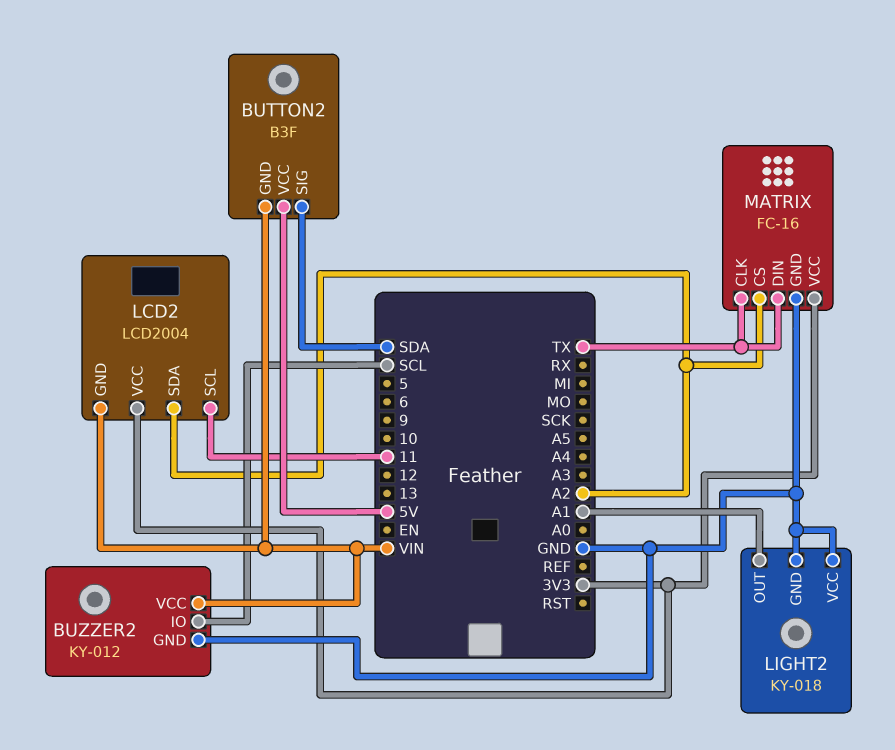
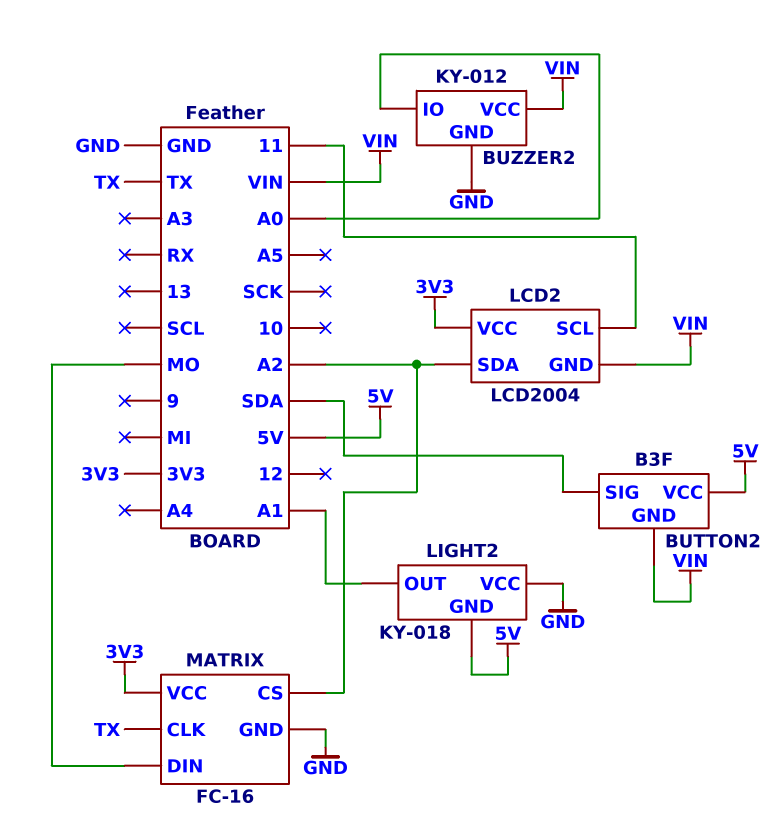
BUZZER2 pin IO: SCL -> A0
LIGHT2 pin GND: GND -> 5V
MATRIX pin DIN: TX -> MO

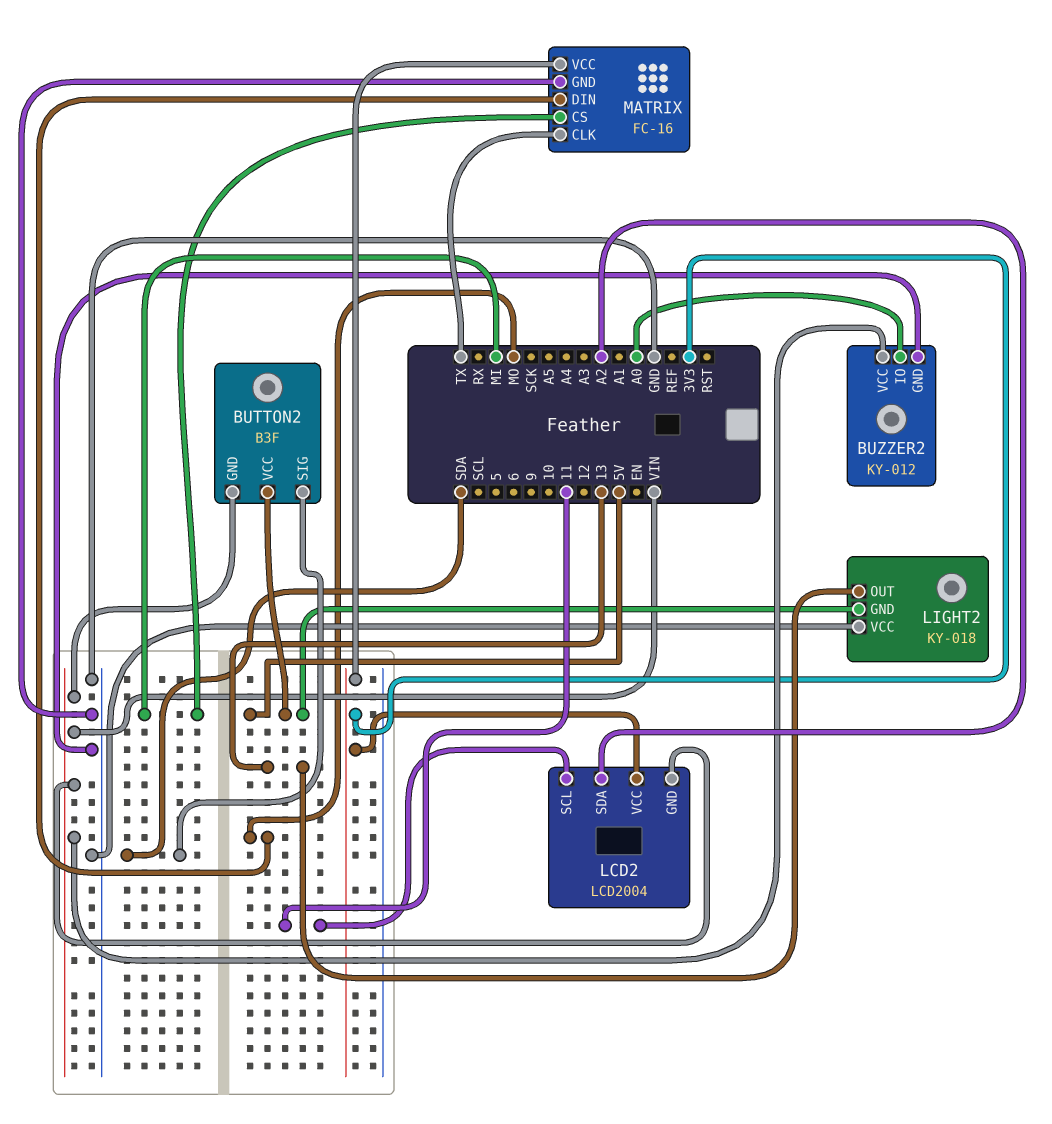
LIGHT2 pin OUT: A1 -> 13
MATRIX pin CS: A2 -> MI

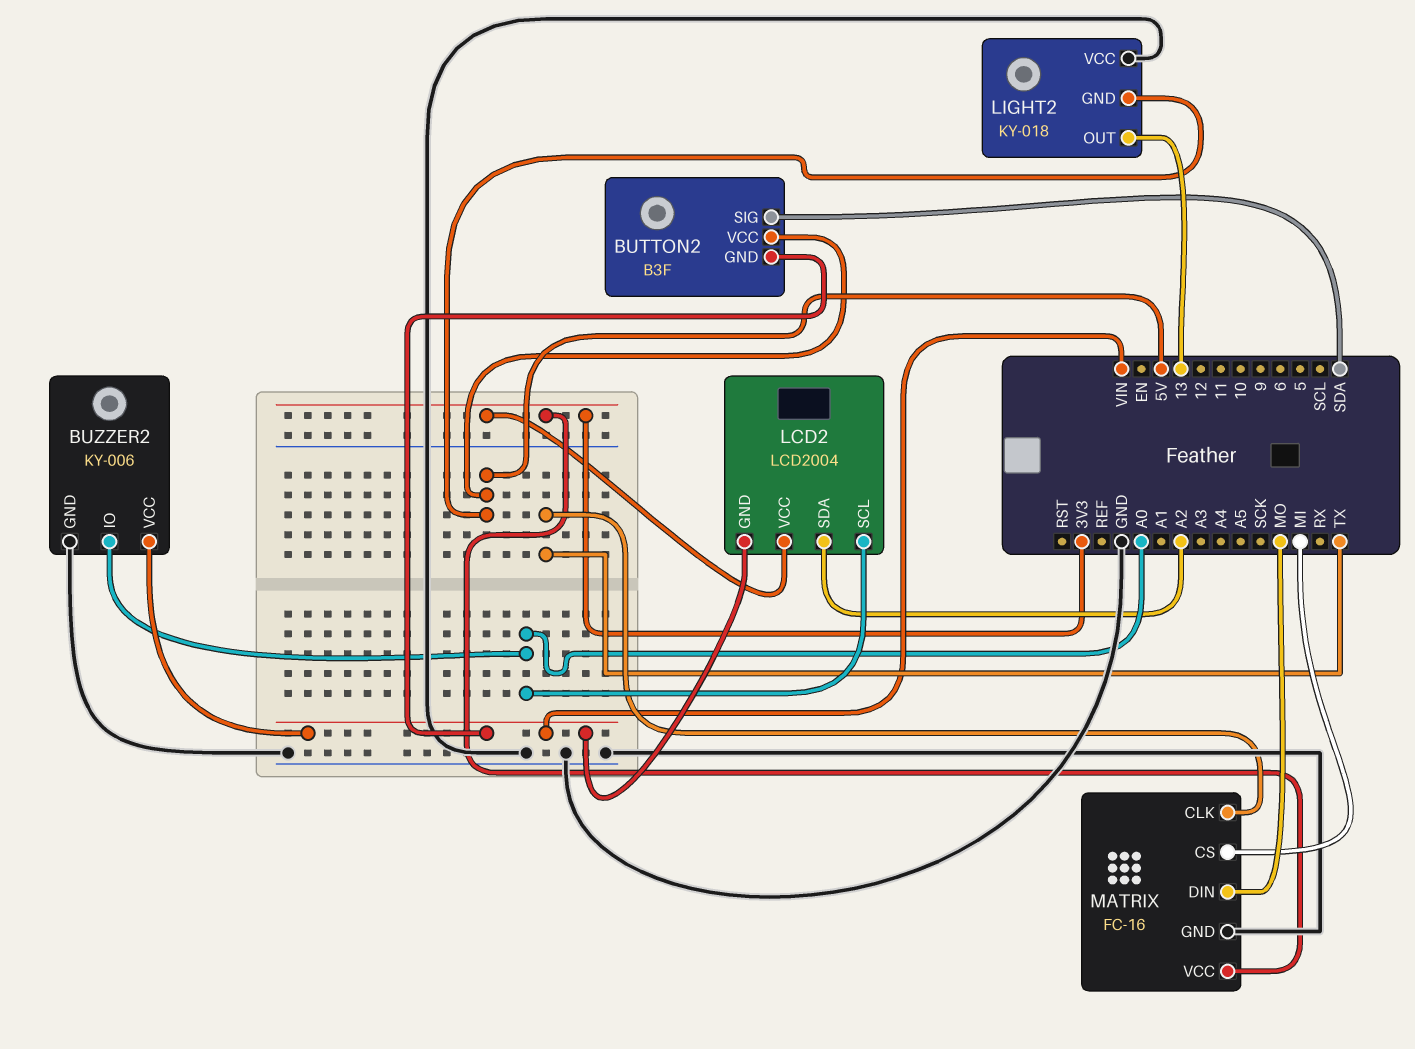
BUZZER2: KY-012 -> KY-006
LCD2 pin SCL: 11 -> A0

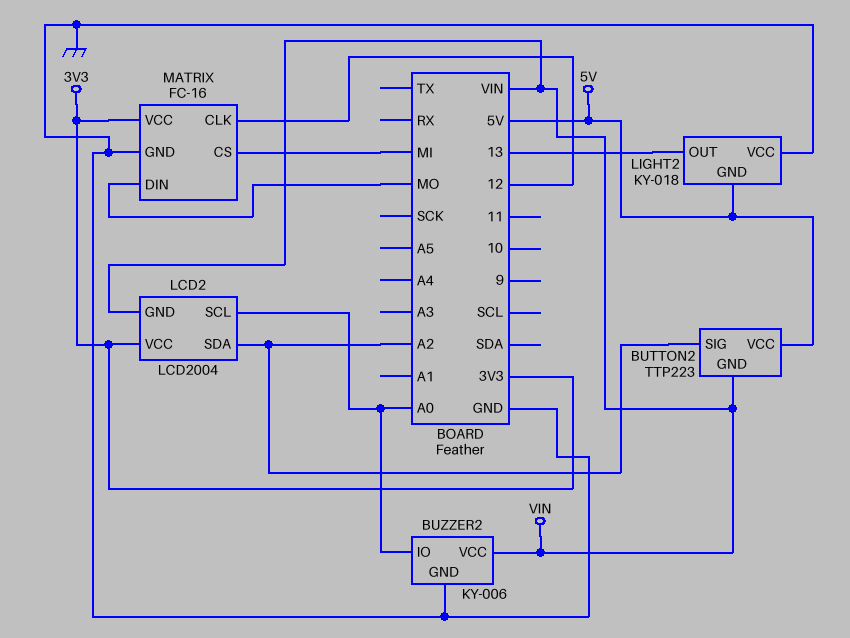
BUTTON2: B3F -> TTP223
BUTTON2 pin SIG: SDA -> A2
MATRIX pin CLK: TX -> 12

